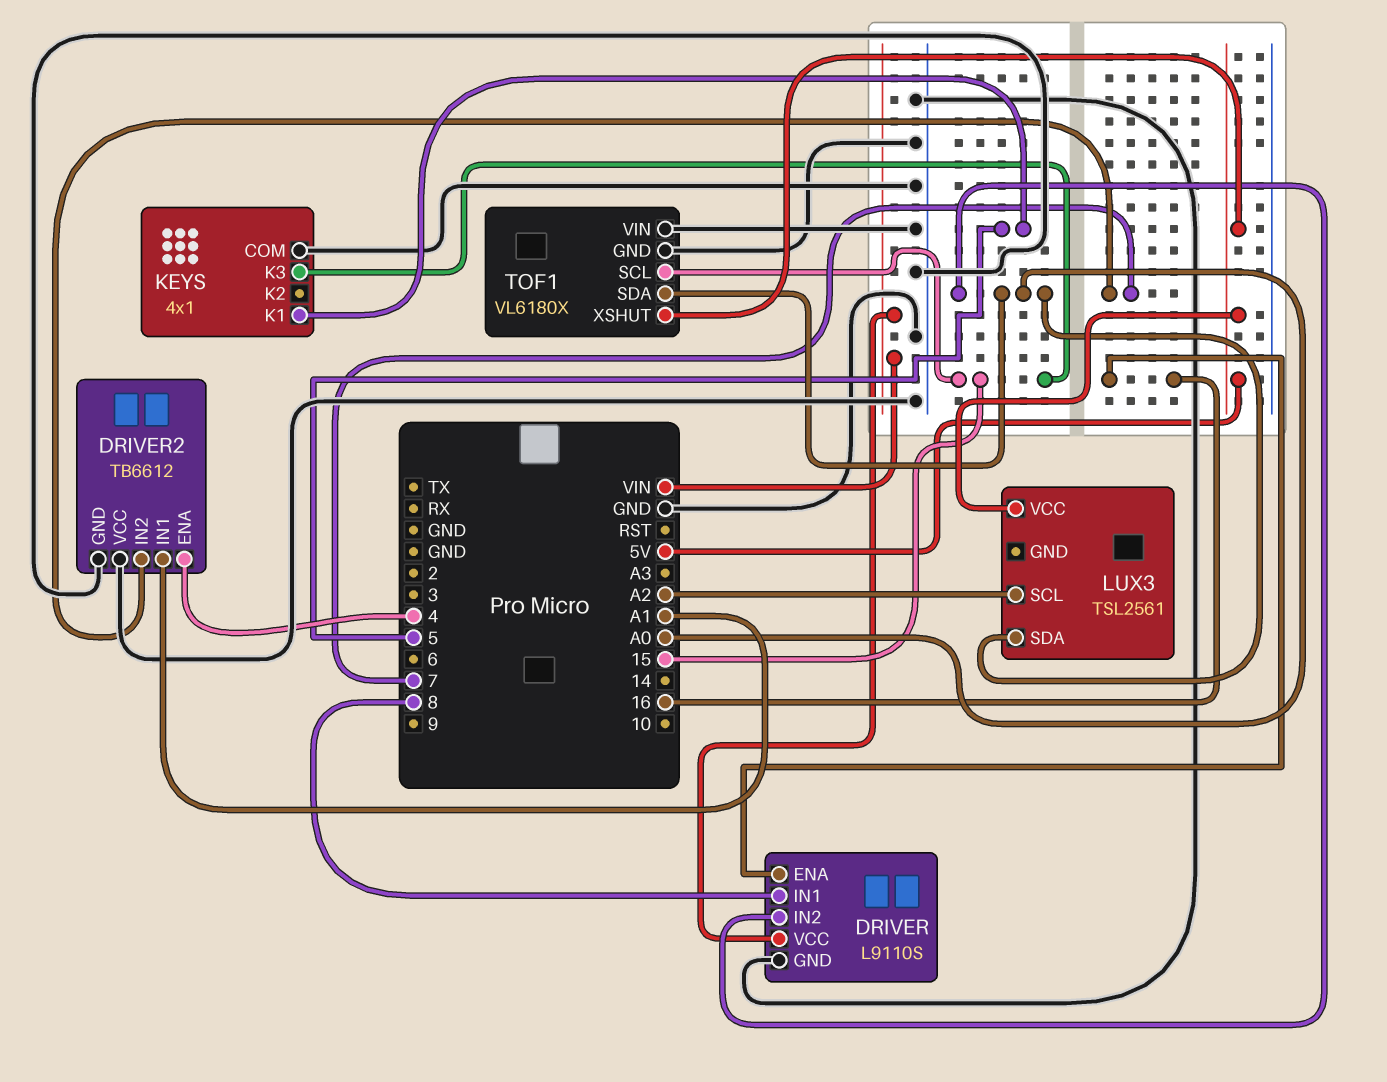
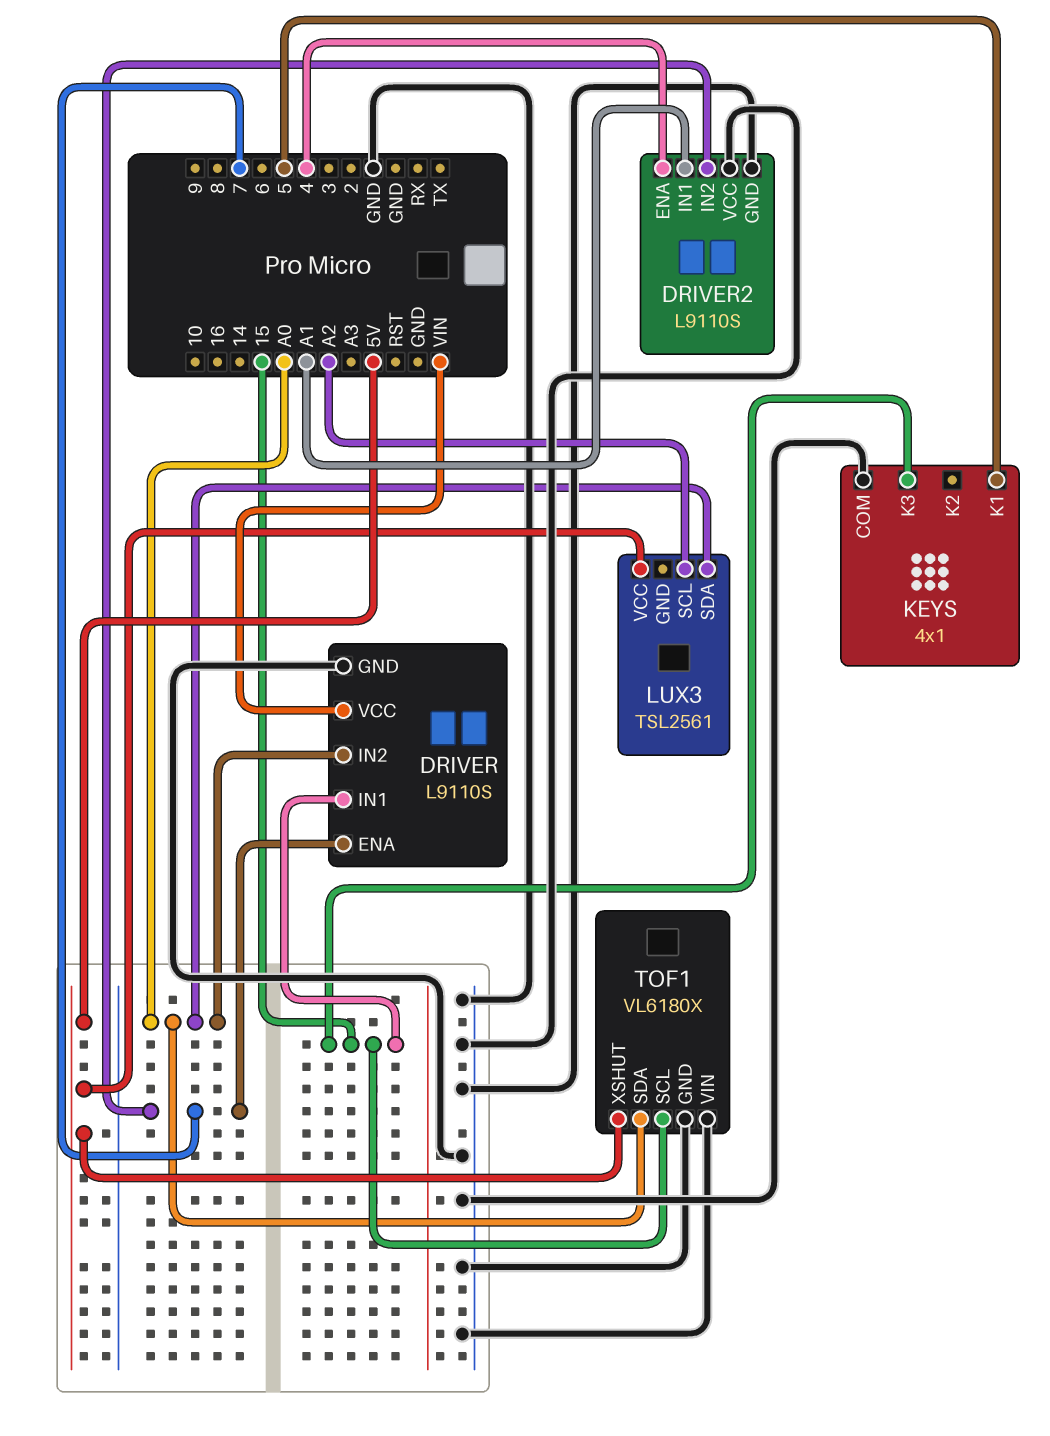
DRIVER pin ENA: 16 -> 7
DRIVER pin IN1: 8 -> 15
DRIVER2: TB6612 -> L9110S

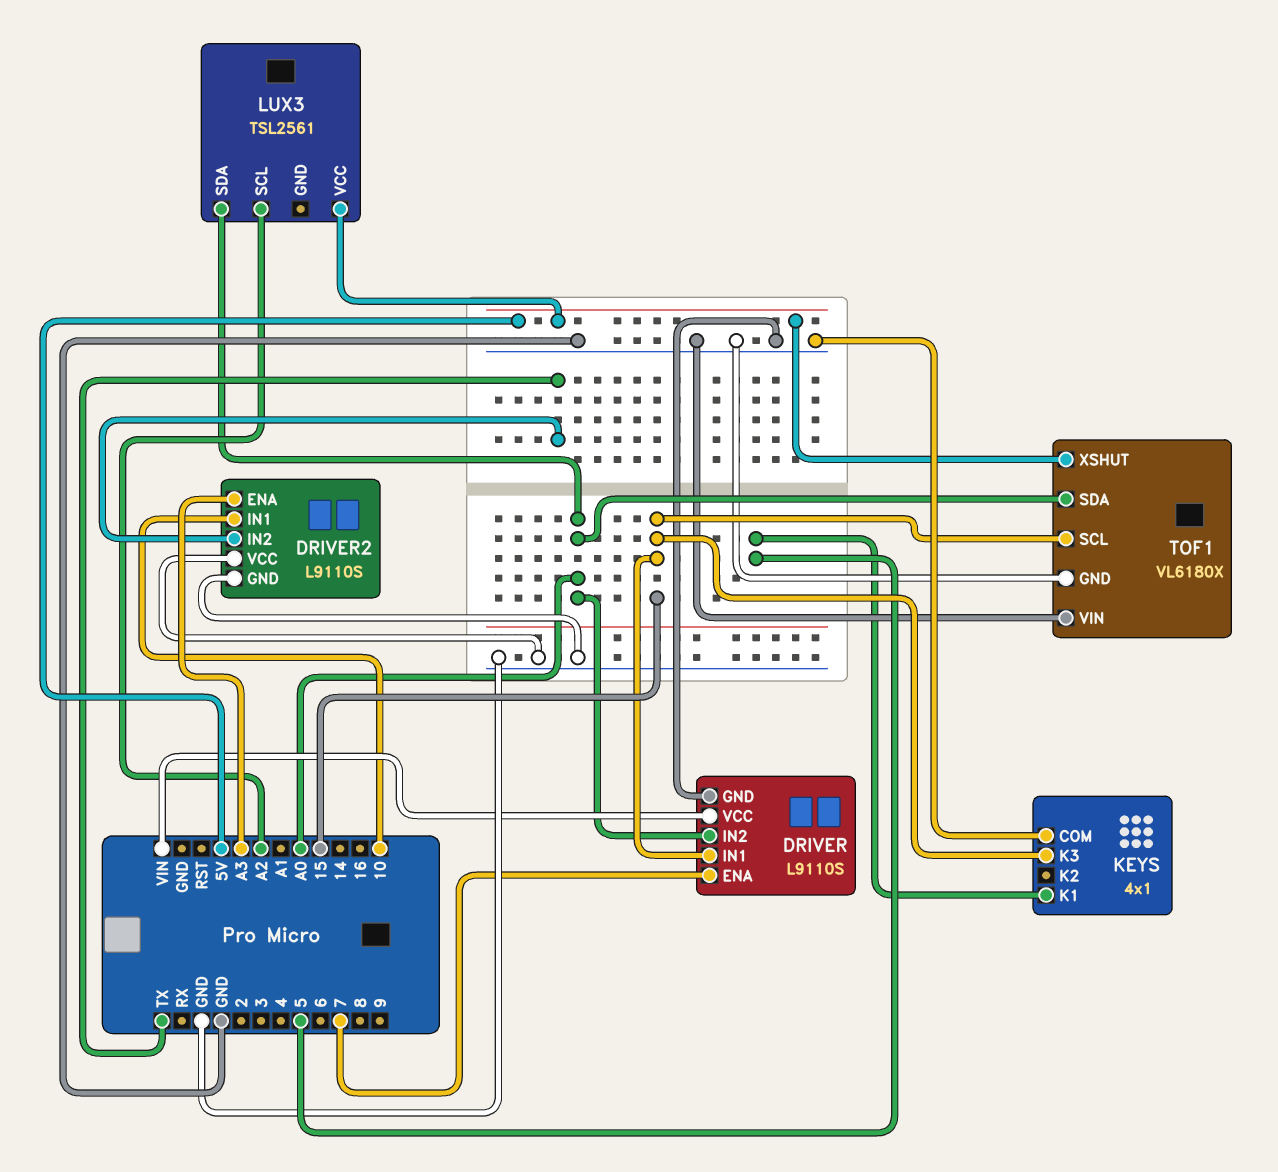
DRIVER2 pin ENA: 4 -> A3
DRIVER2 pin IN1: A1 -> 10
DRIVER2 pin IN2: 7 -> TX

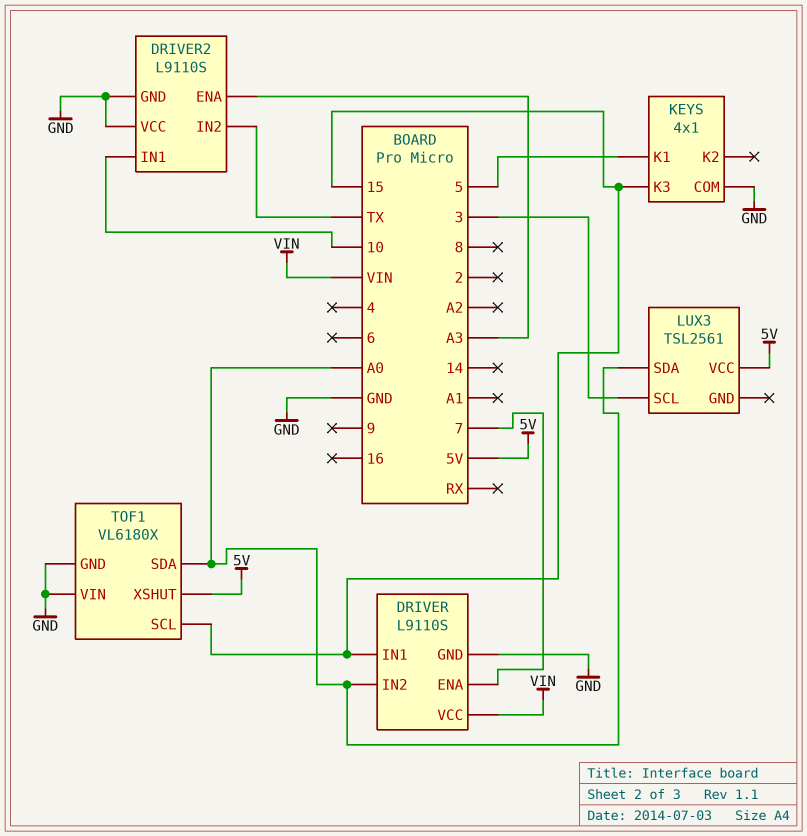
LUX3 pin SCL: A2 -> 3

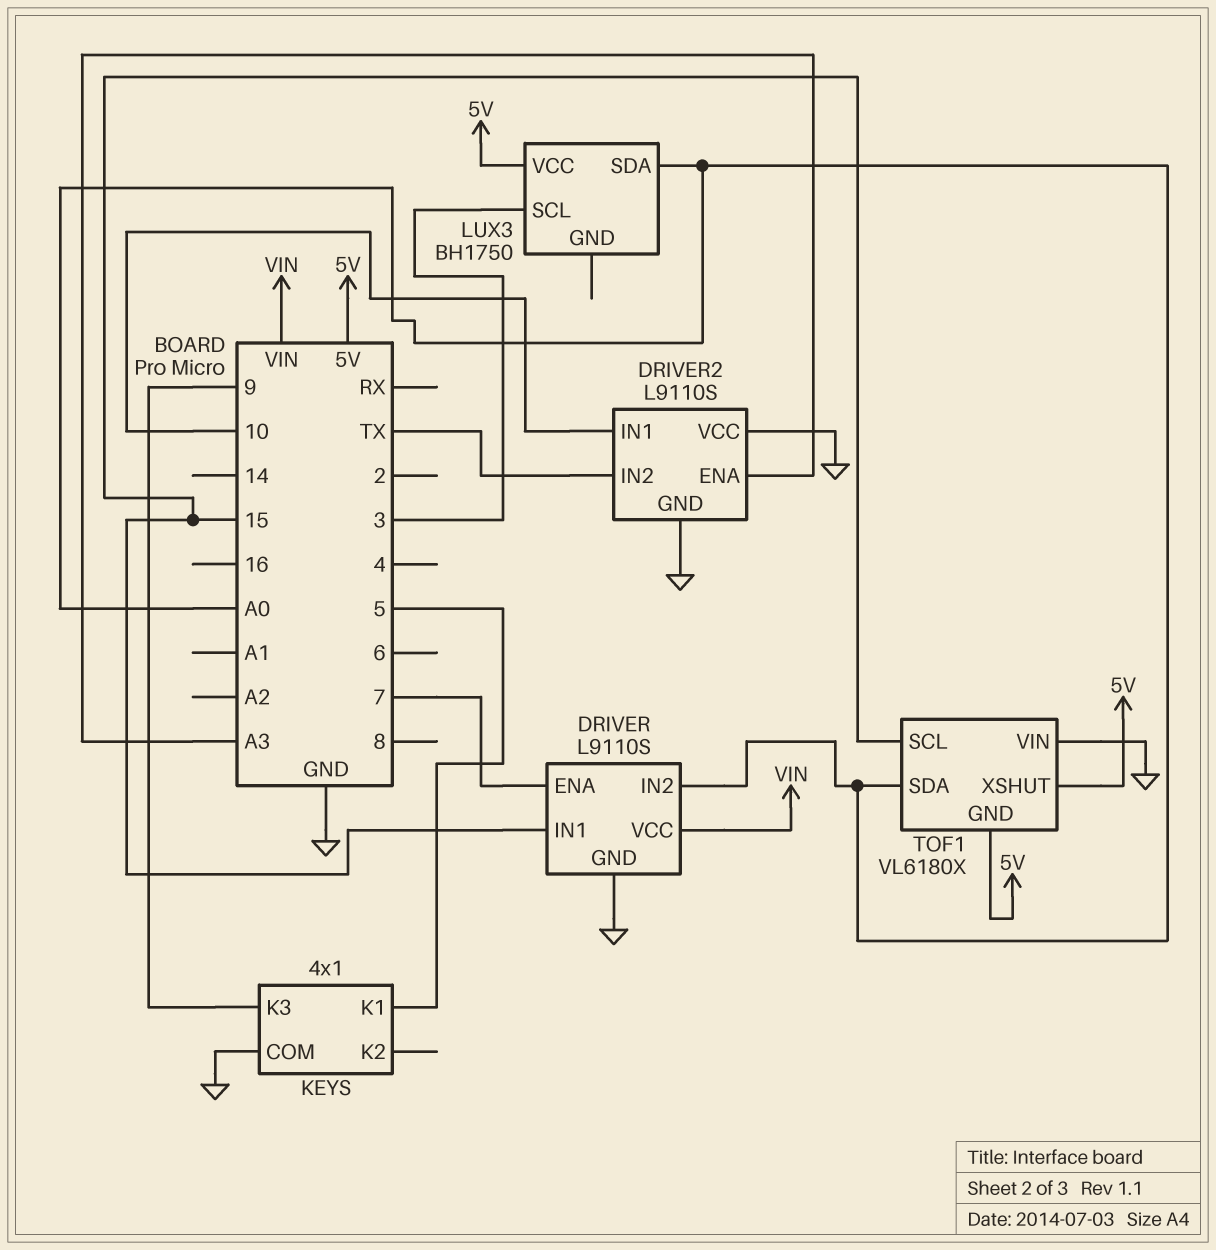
KEYS pin K3: 15 -> 9
LUX3: TSL2561 -> BH1750
TOF1 pin GND: GND -> 5V

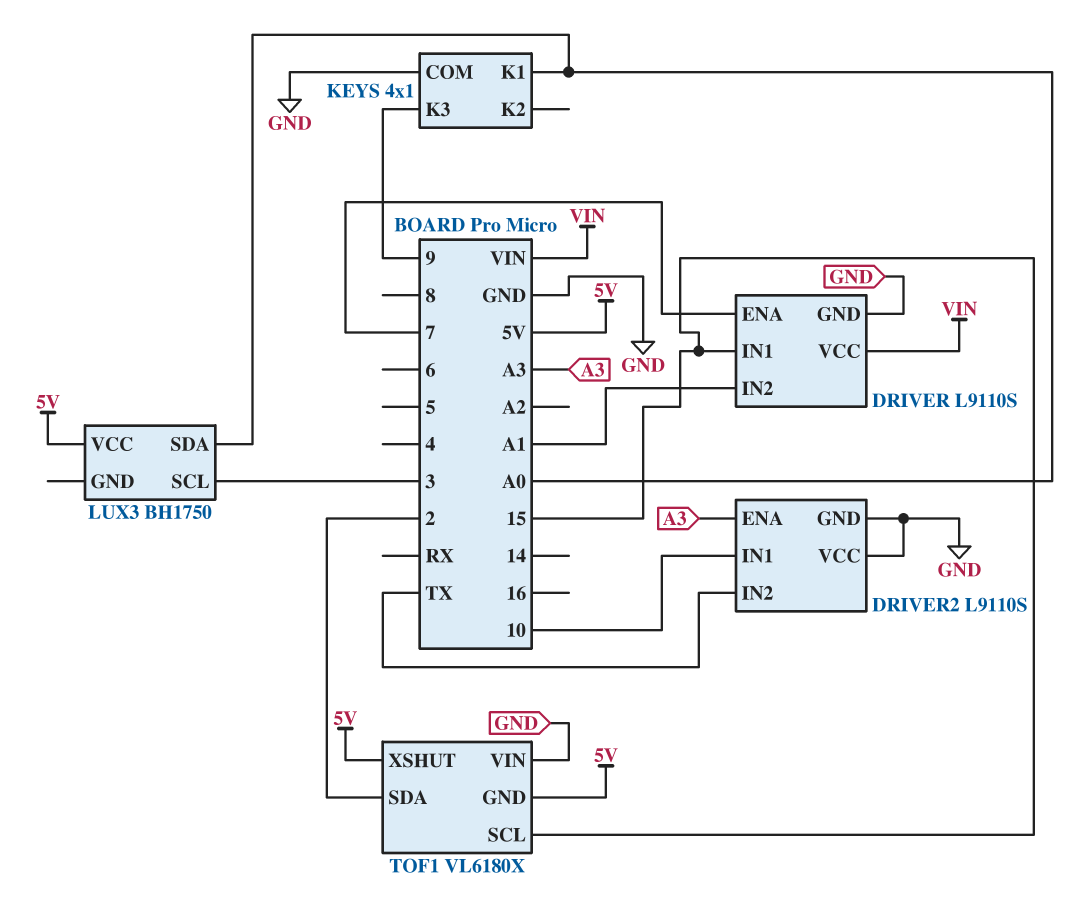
DRIVER pin IN2: A0 -> A1
KEYS pin K1: 5 -> A0
TOF1 pin SDA: A0 -> 2

